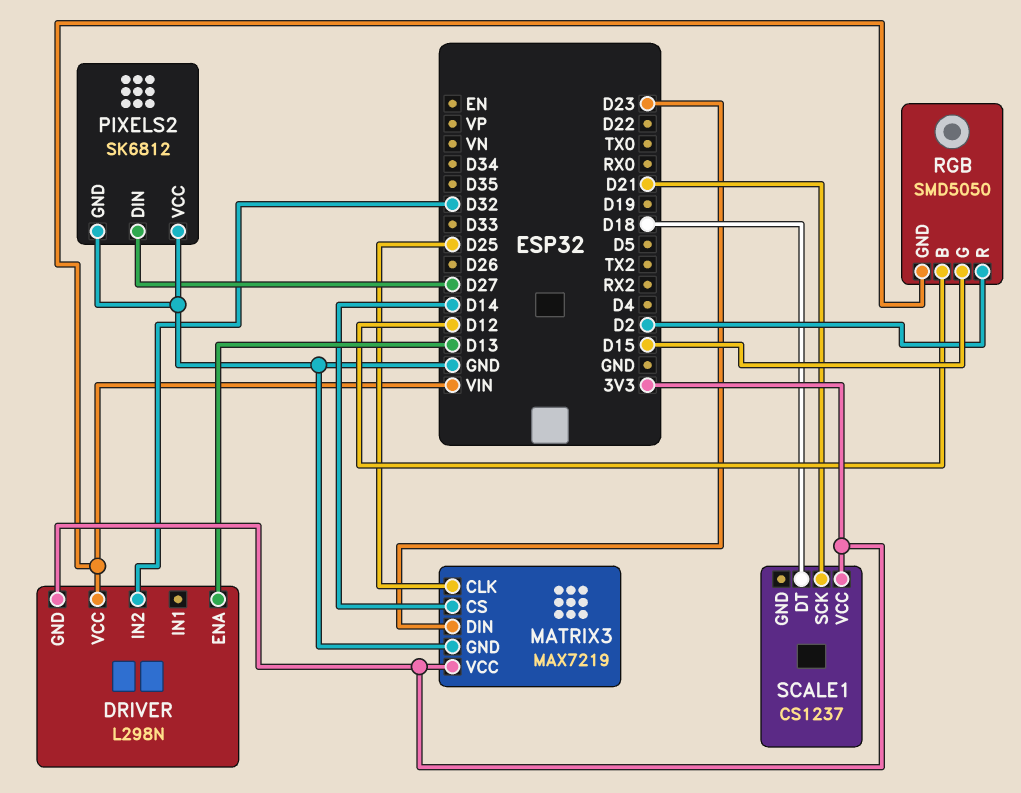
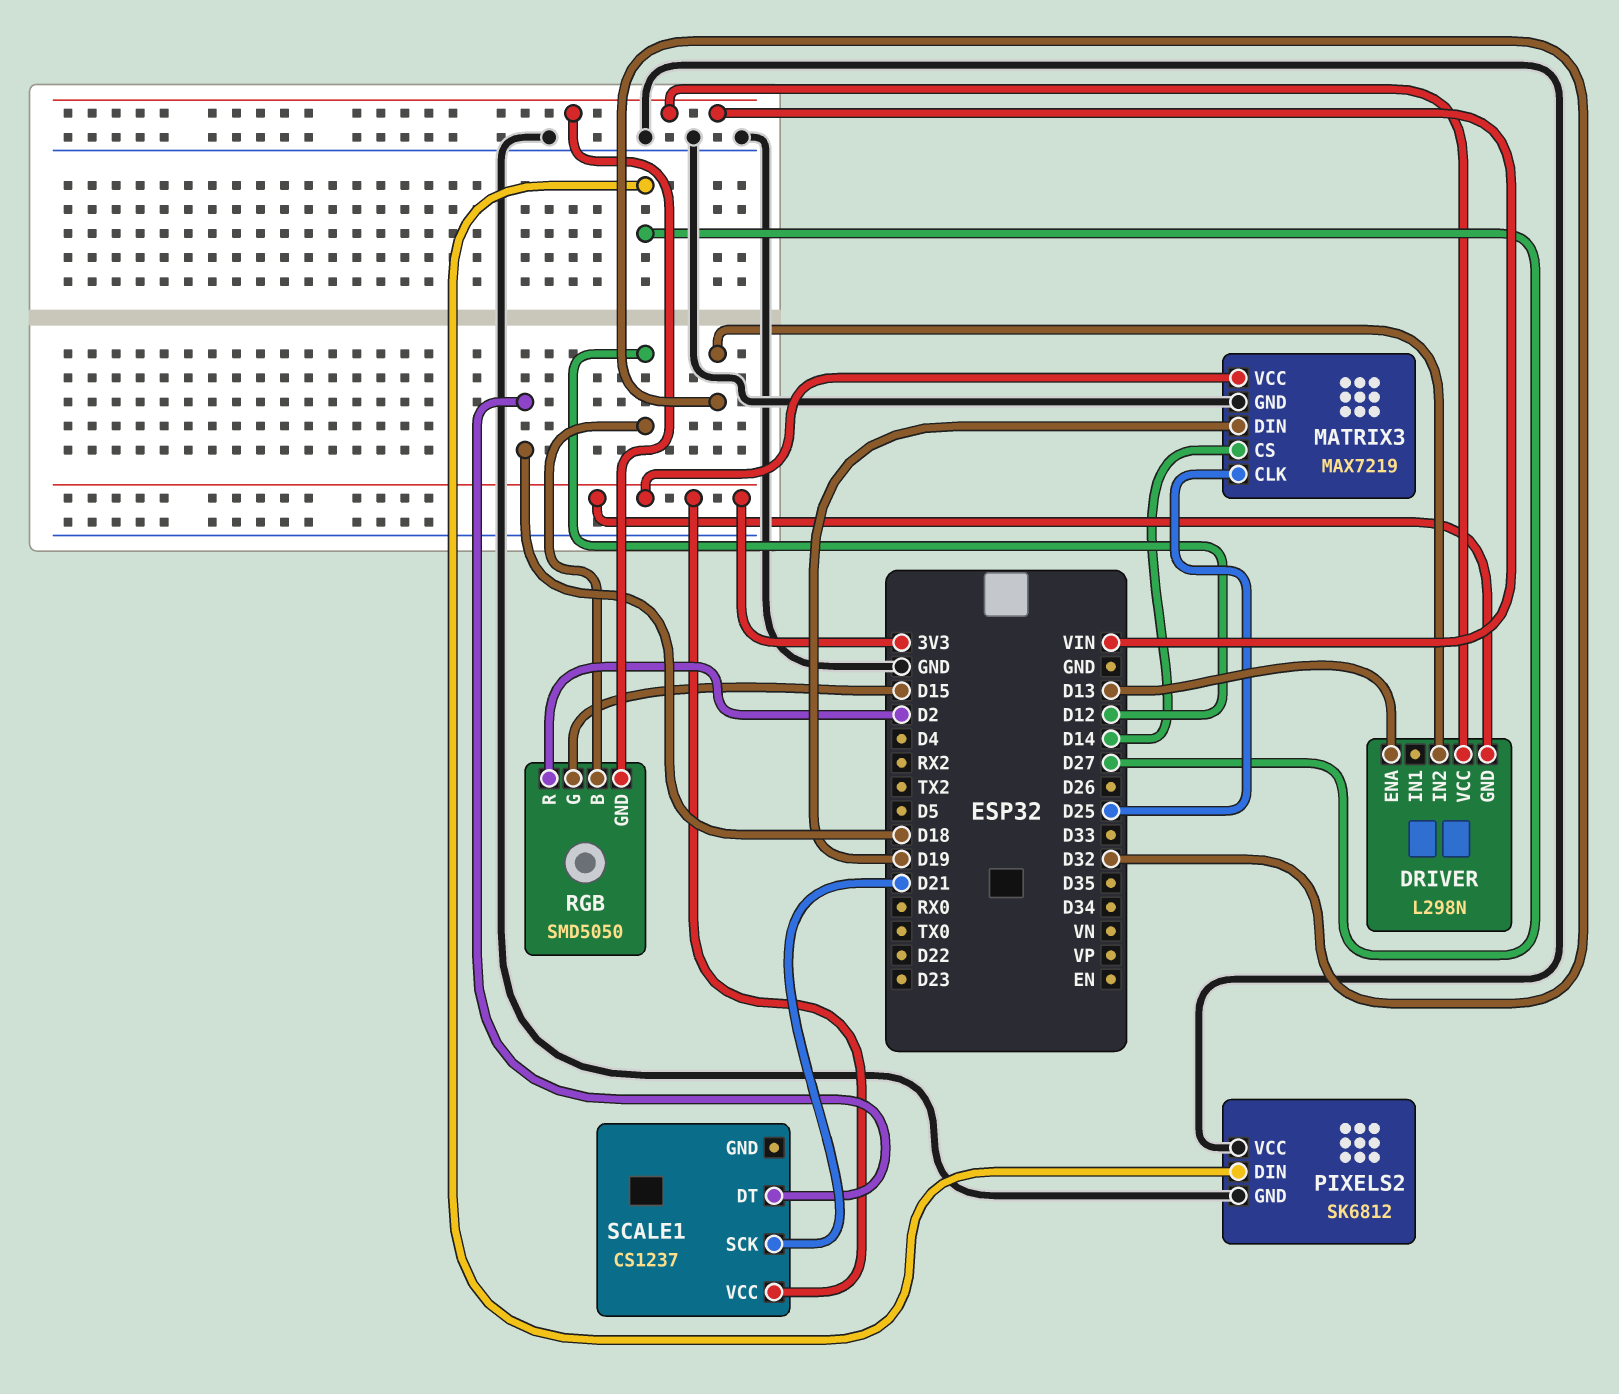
MATRIX3 pin DIN: D23 -> D19

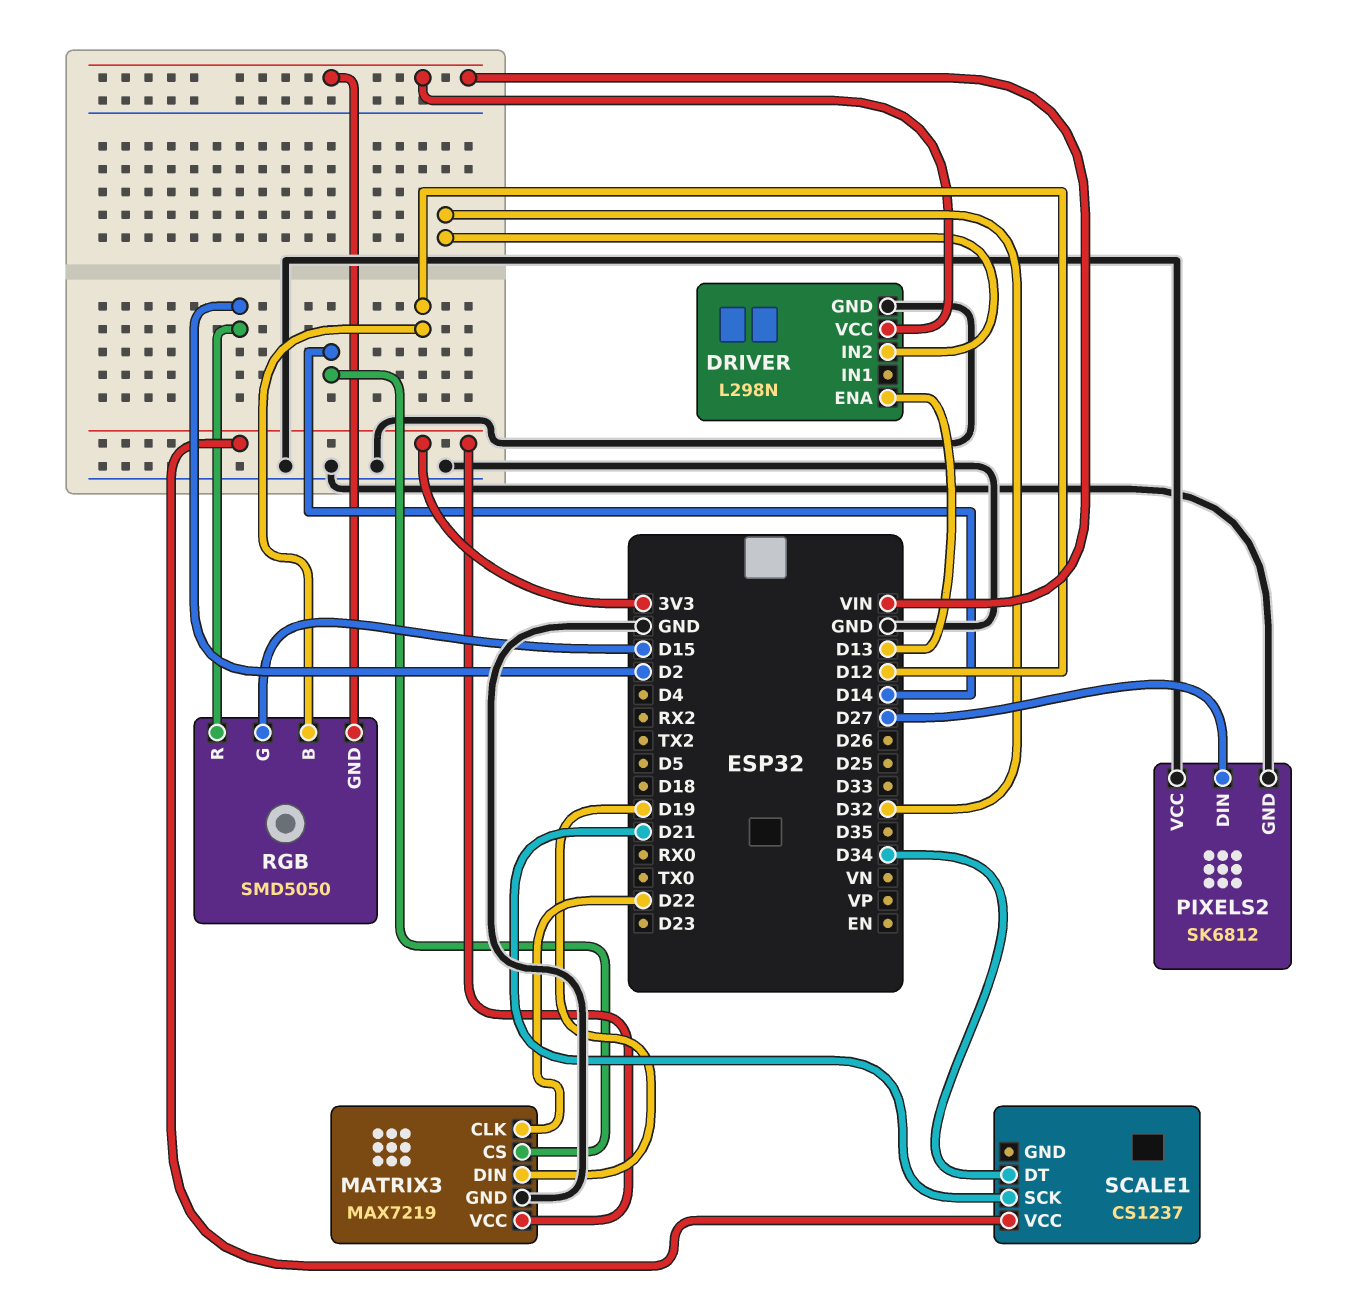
DRIVER pin GND: 3V3 -> GND
MATRIX3 pin CLK: D25 -> D22
SCALE1 pin DT: D18 -> D34

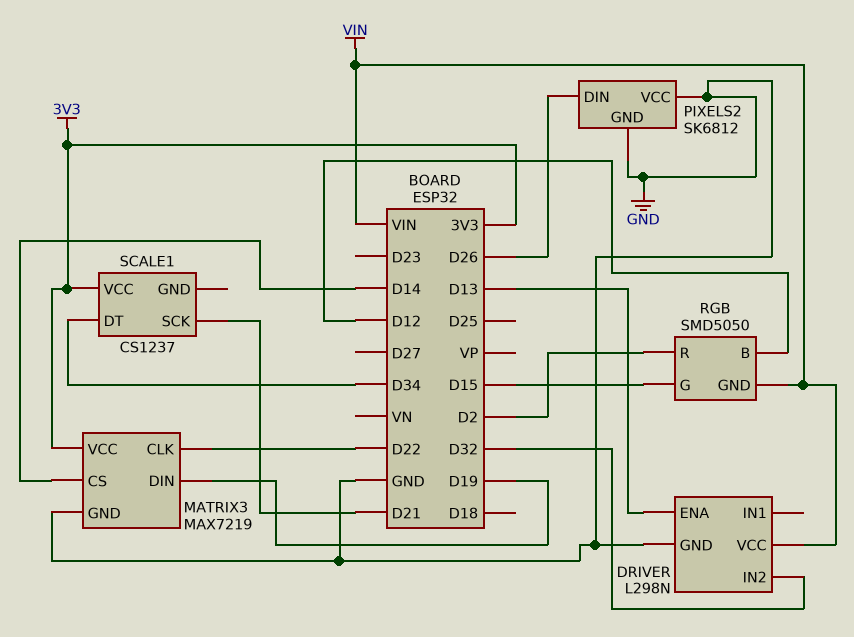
PIXELS2 pin DIN: D27 -> D26

